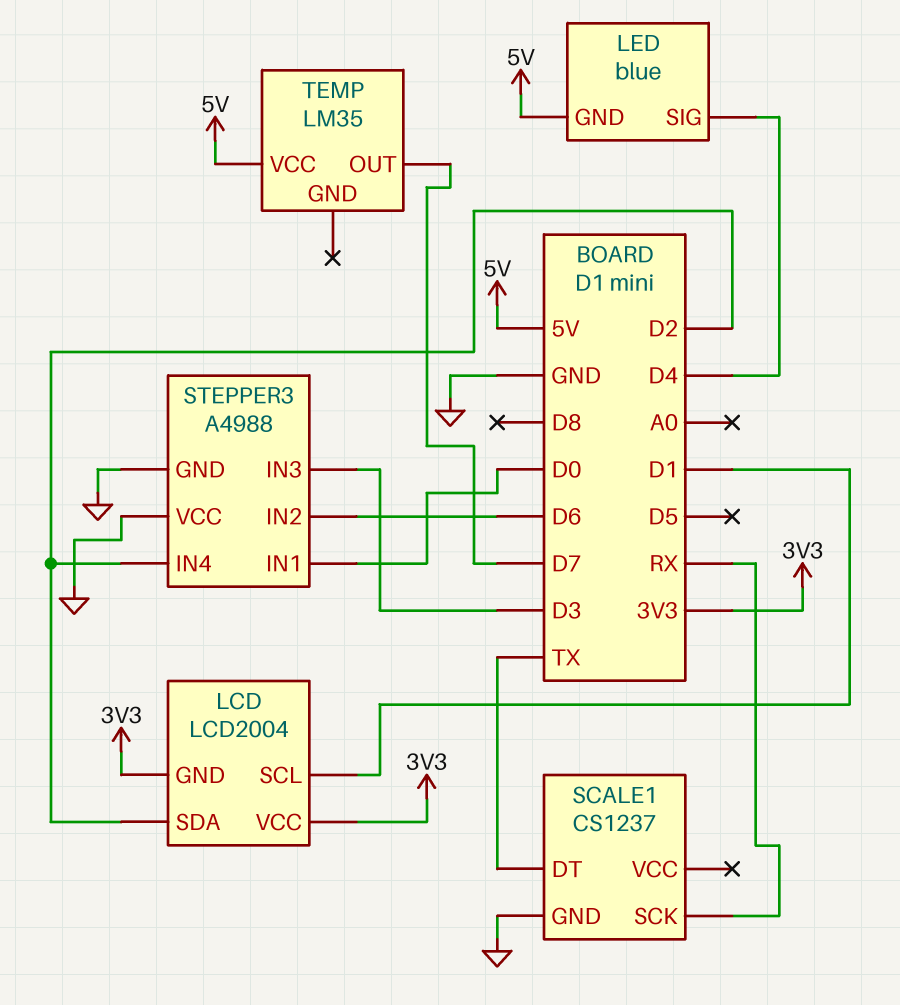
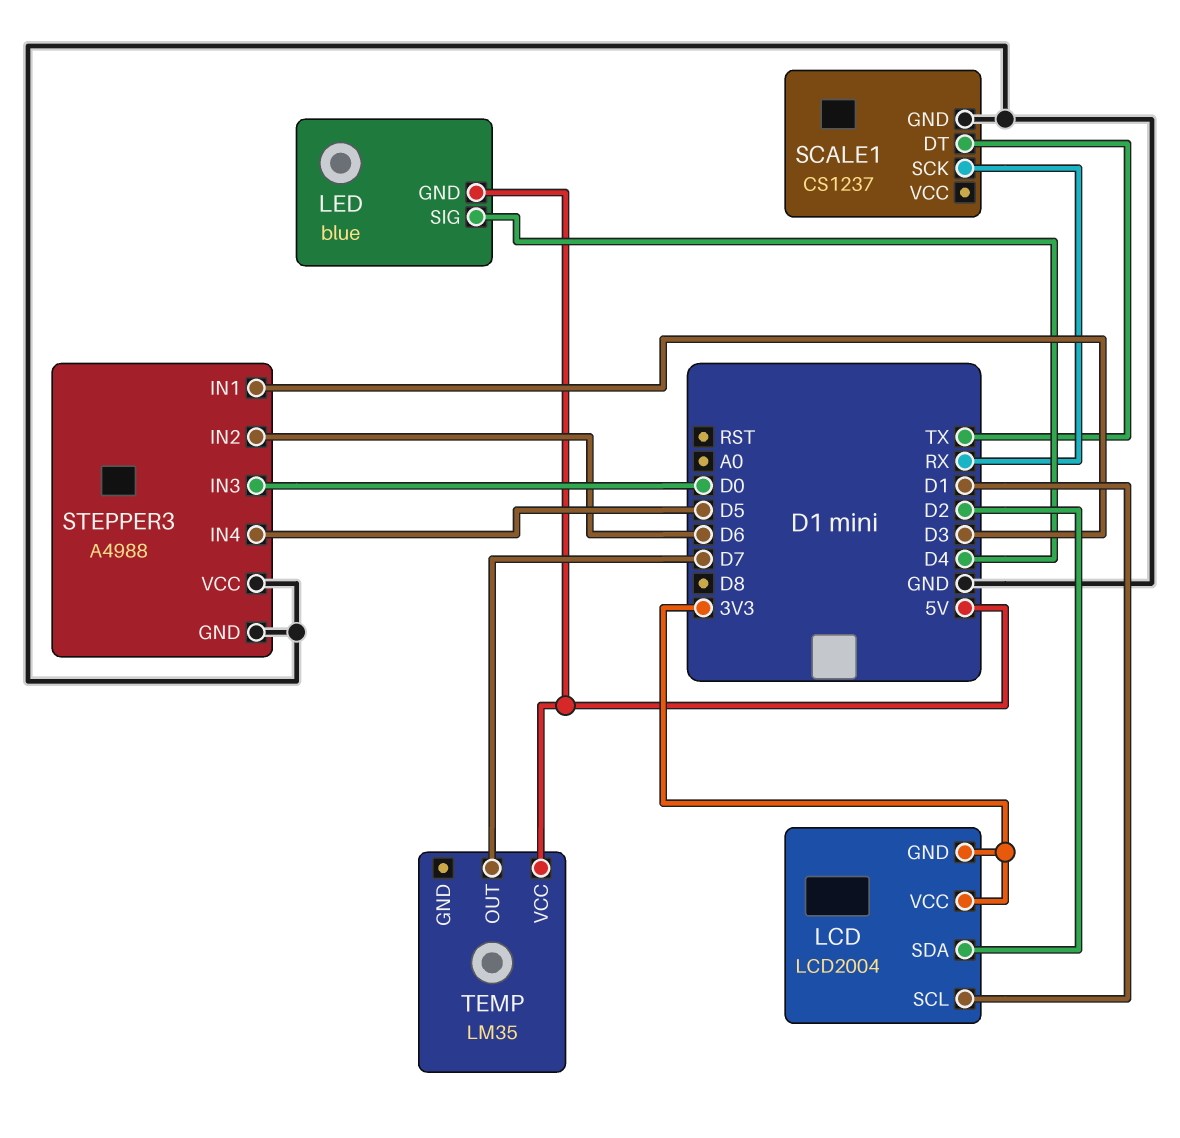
STEPPER3 pin IN1: D0 -> D3
STEPPER3 pin IN3: D3 -> D0
STEPPER3 pin IN4: D2 -> D5

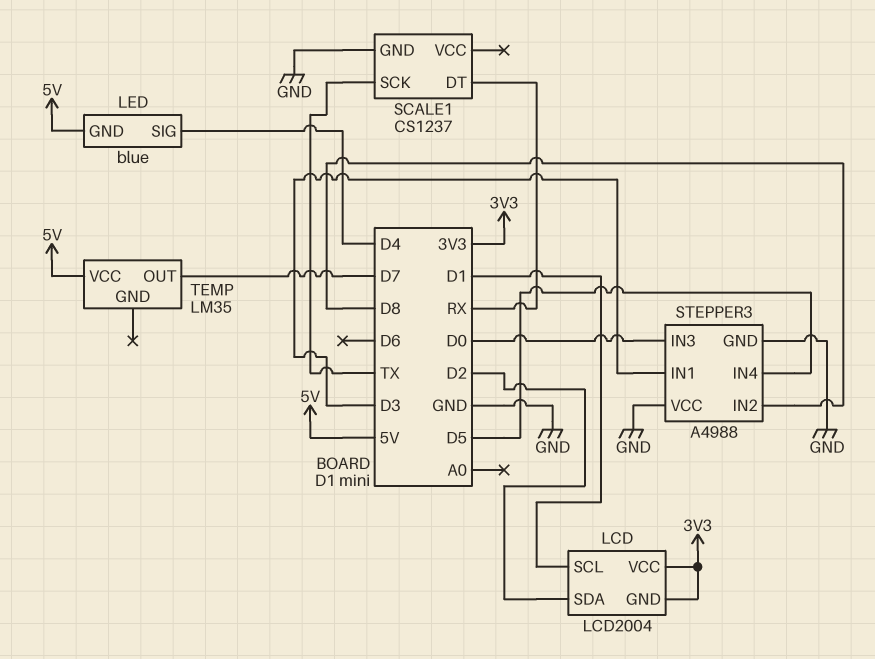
SCALE1 pin DT: TX -> RX
SCALE1 pin SCK: RX -> TX
STEPPER3 pin IN2: D6 -> D8

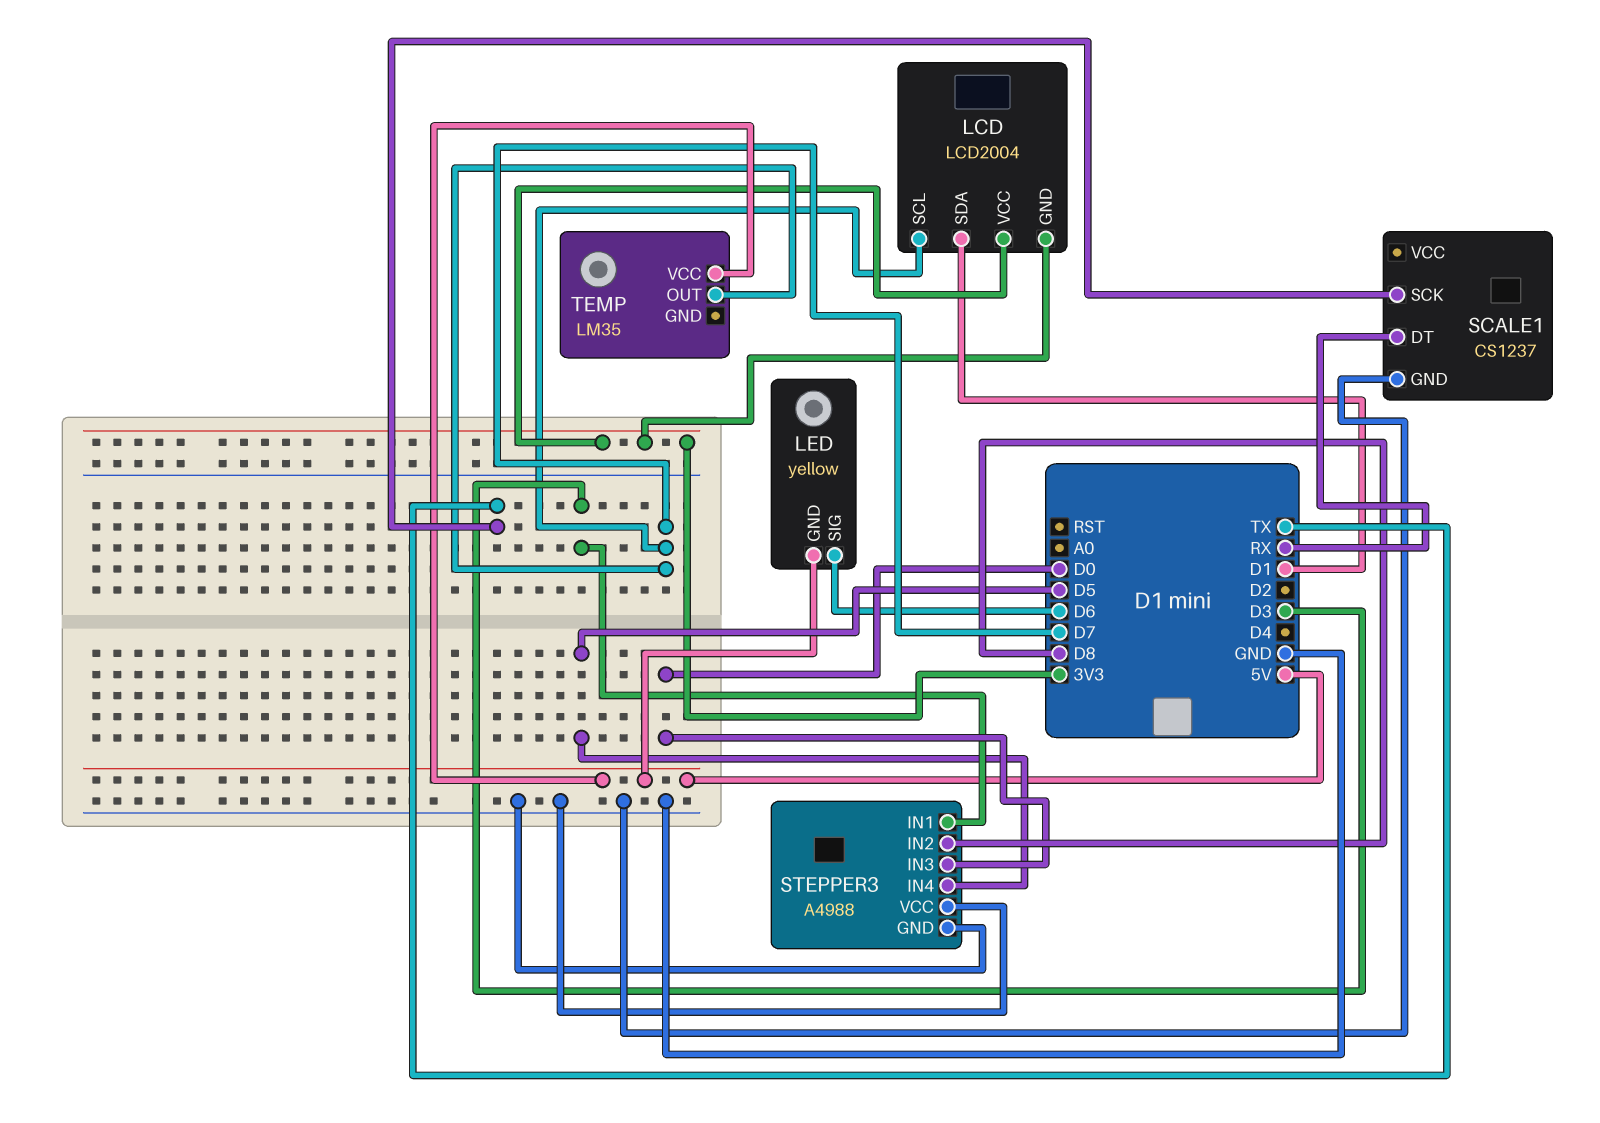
LCD pin SCL: D1 -> D7
LCD pin SDA: D2 -> D1
LED: blue -> yellow
LED pin SIG: D4 -> D6

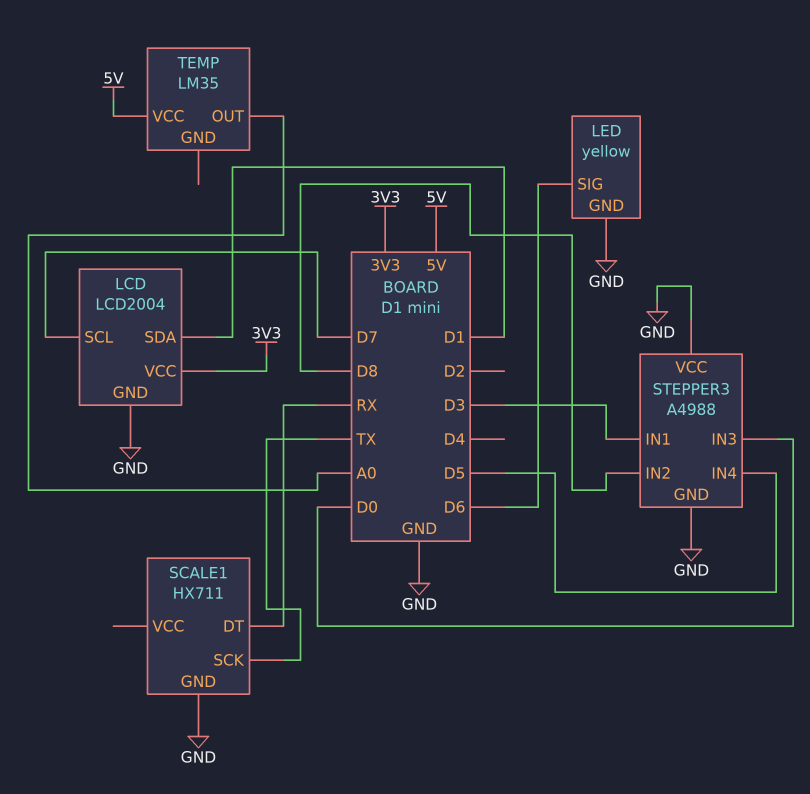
LCD pin GND: 3V3 -> GND
LED pin GND: 5V -> GND
SCALE1: CS1237 -> HX711
TEMP pin OUT: D7 -> A0

